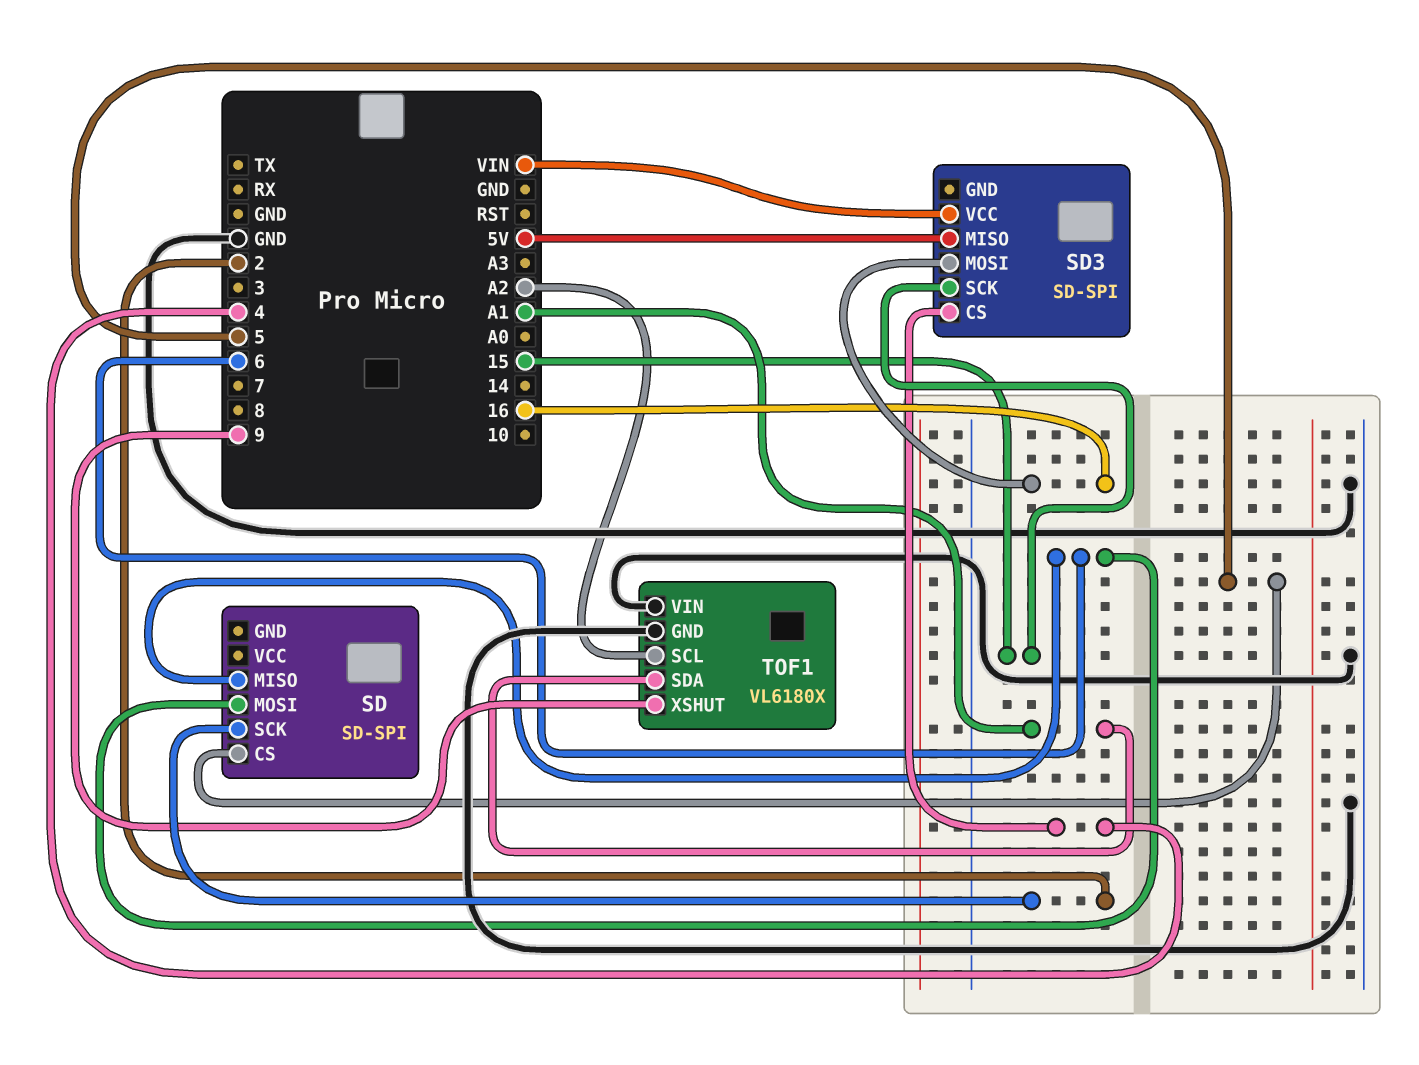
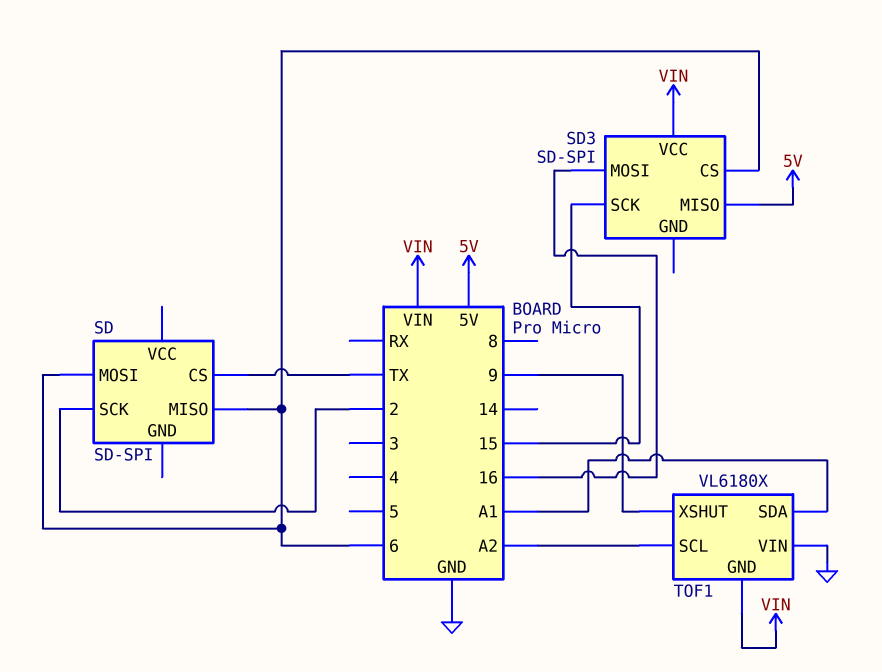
SD pin CS: 5 -> TX
SD3 pin CS: 4 -> 6
TOF1 pin GND: GND -> VIN

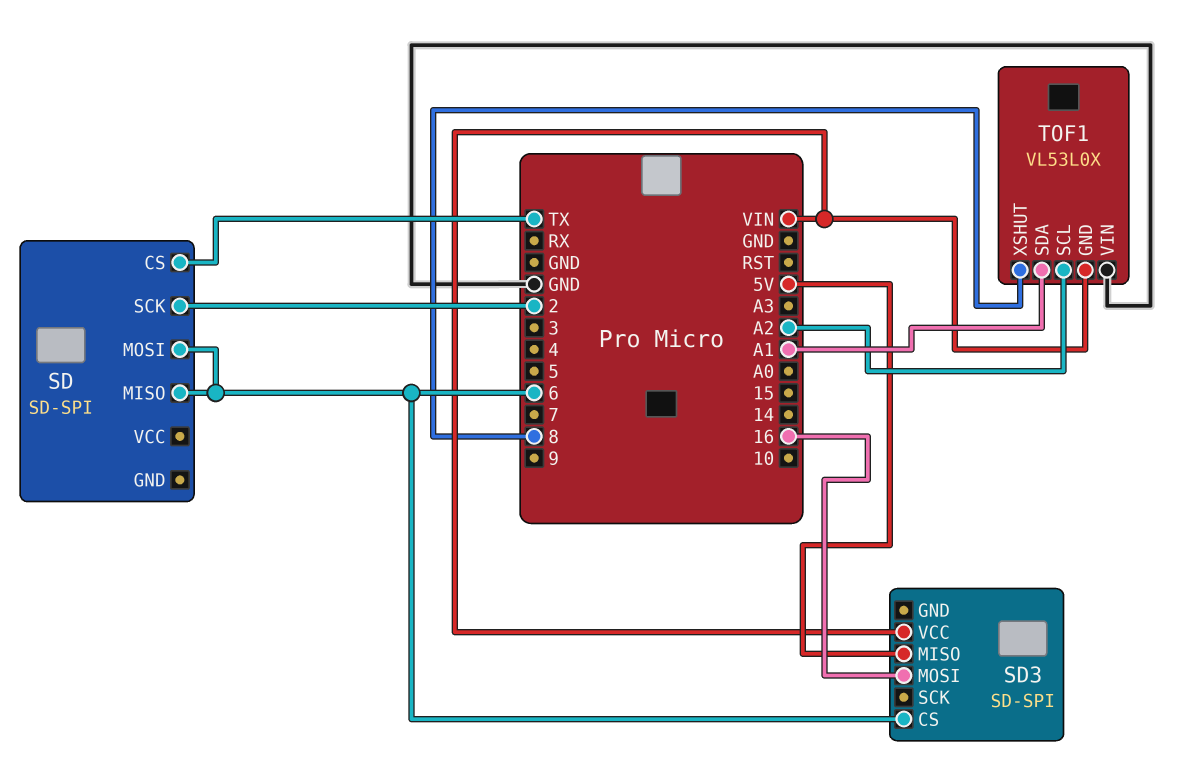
SD3 pin SCK: 15 -> none
TOF1: VL6180X -> VL53L0X
TOF1 pin XSHUT: 9 -> 8

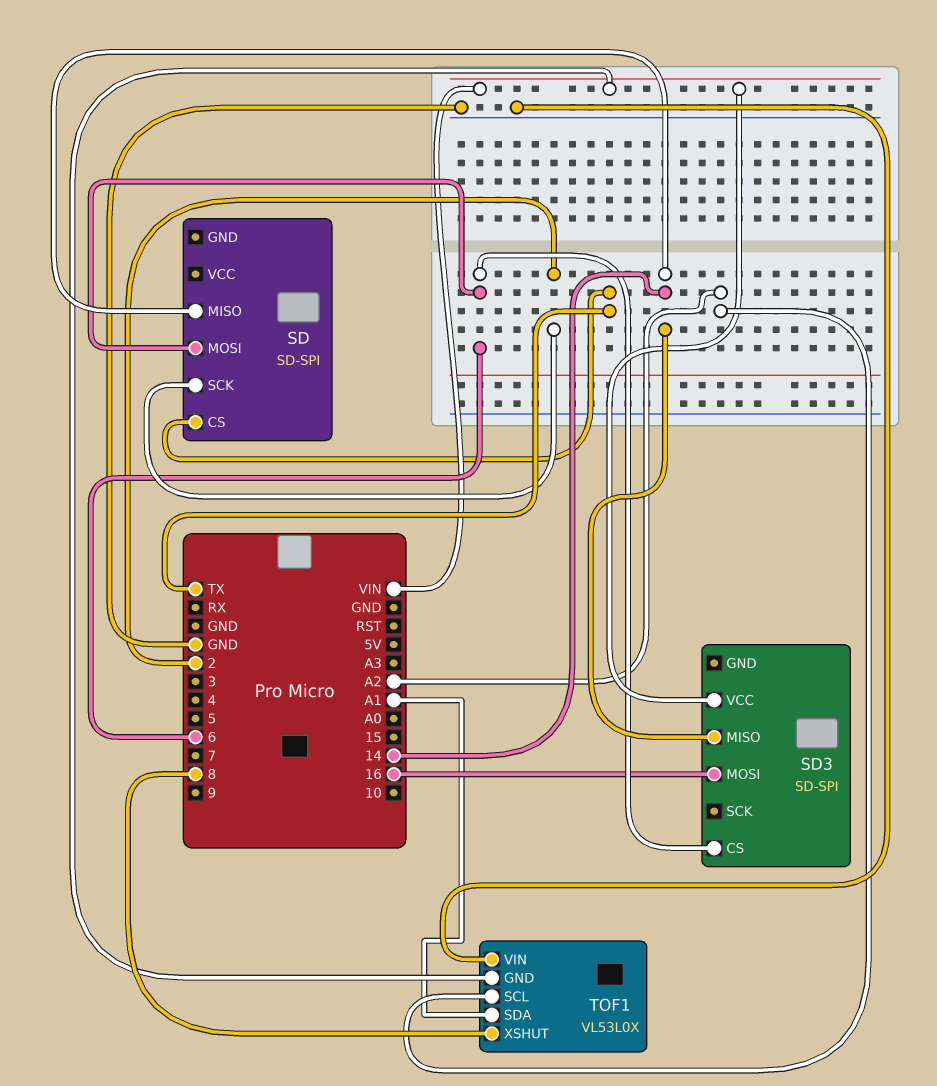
SD pin MISO: 6 -> 14
SD3 pin MISO: 5V -> 14

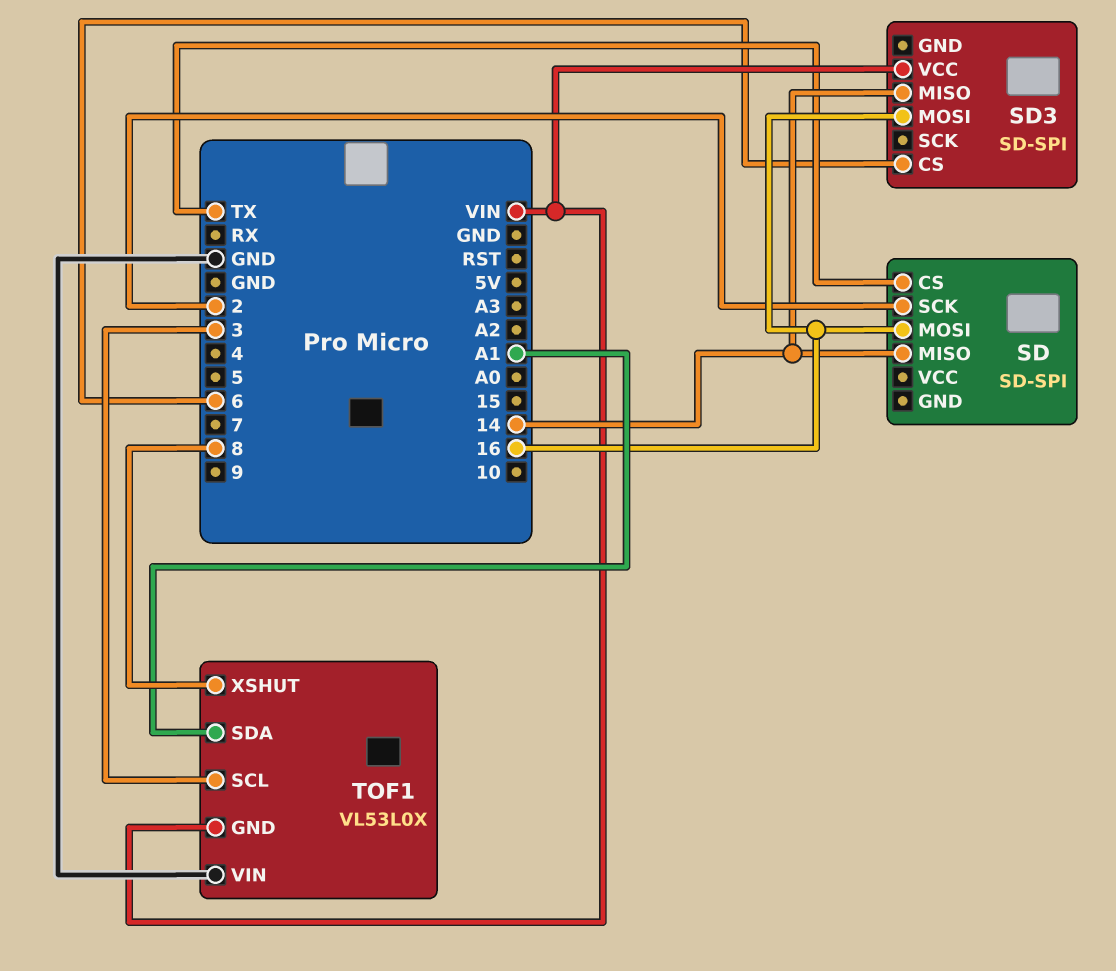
SD pin MOSI: 6 -> 16
TOF1 pin SCL: A2 -> 3

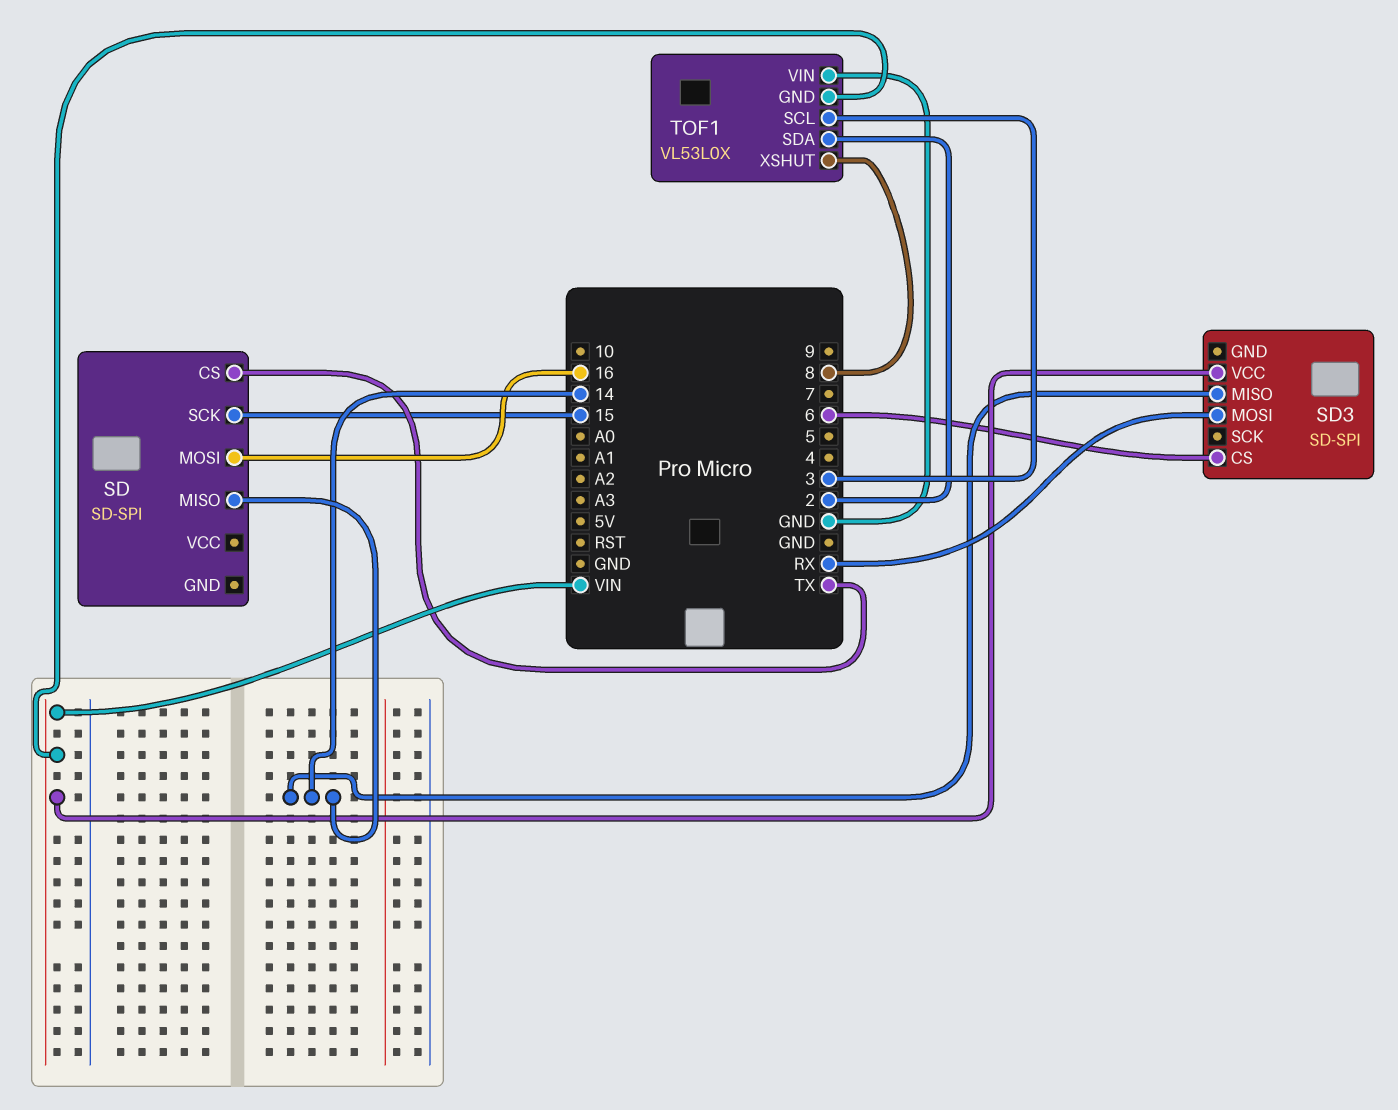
SD pin SCK: 2 -> 15
SD3 pin MOSI: 16 -> RX
TOF1 pin SDA: A1 -> 2

